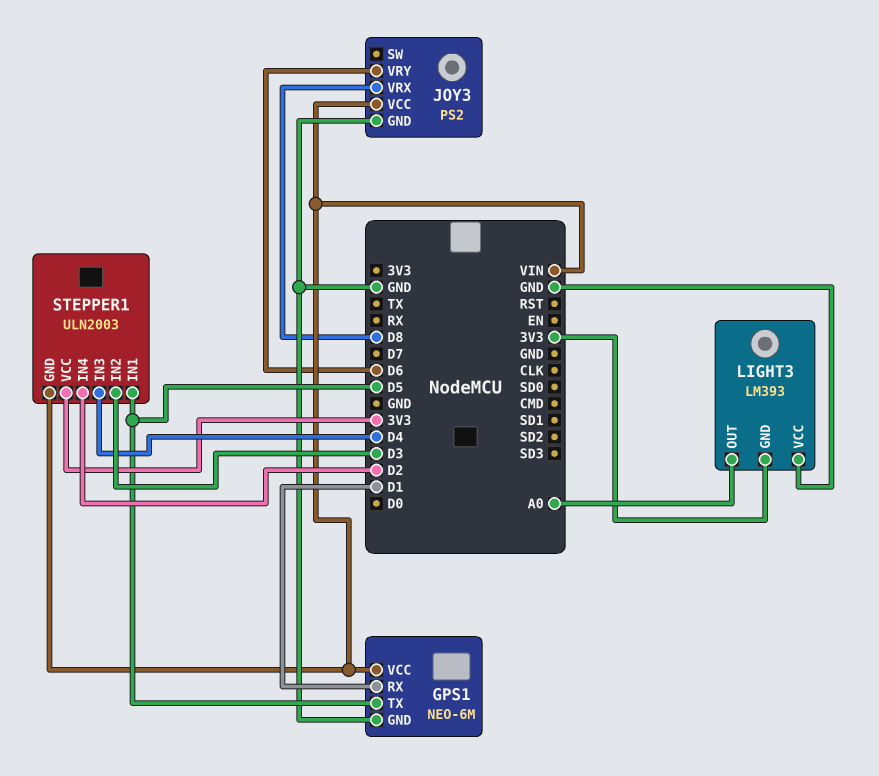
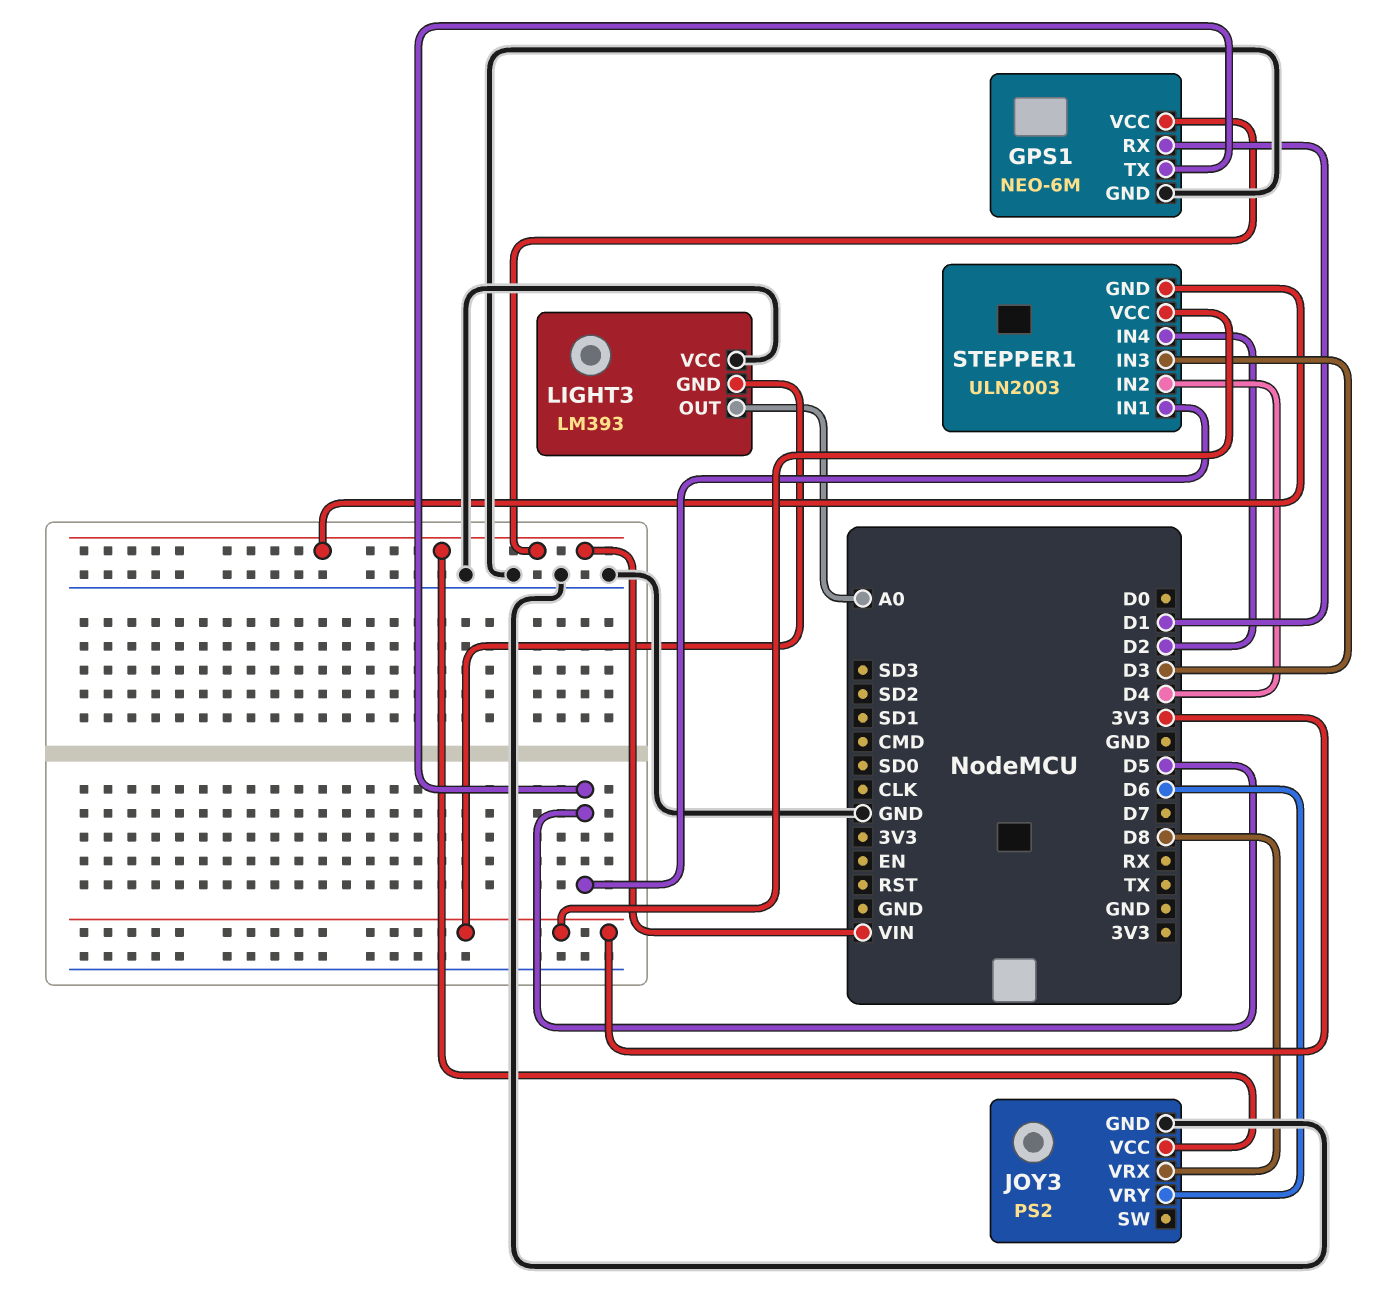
STEPPER1 pin IN2: D3 -> D4
STEPPER1 pin IN3: D4 -> D3

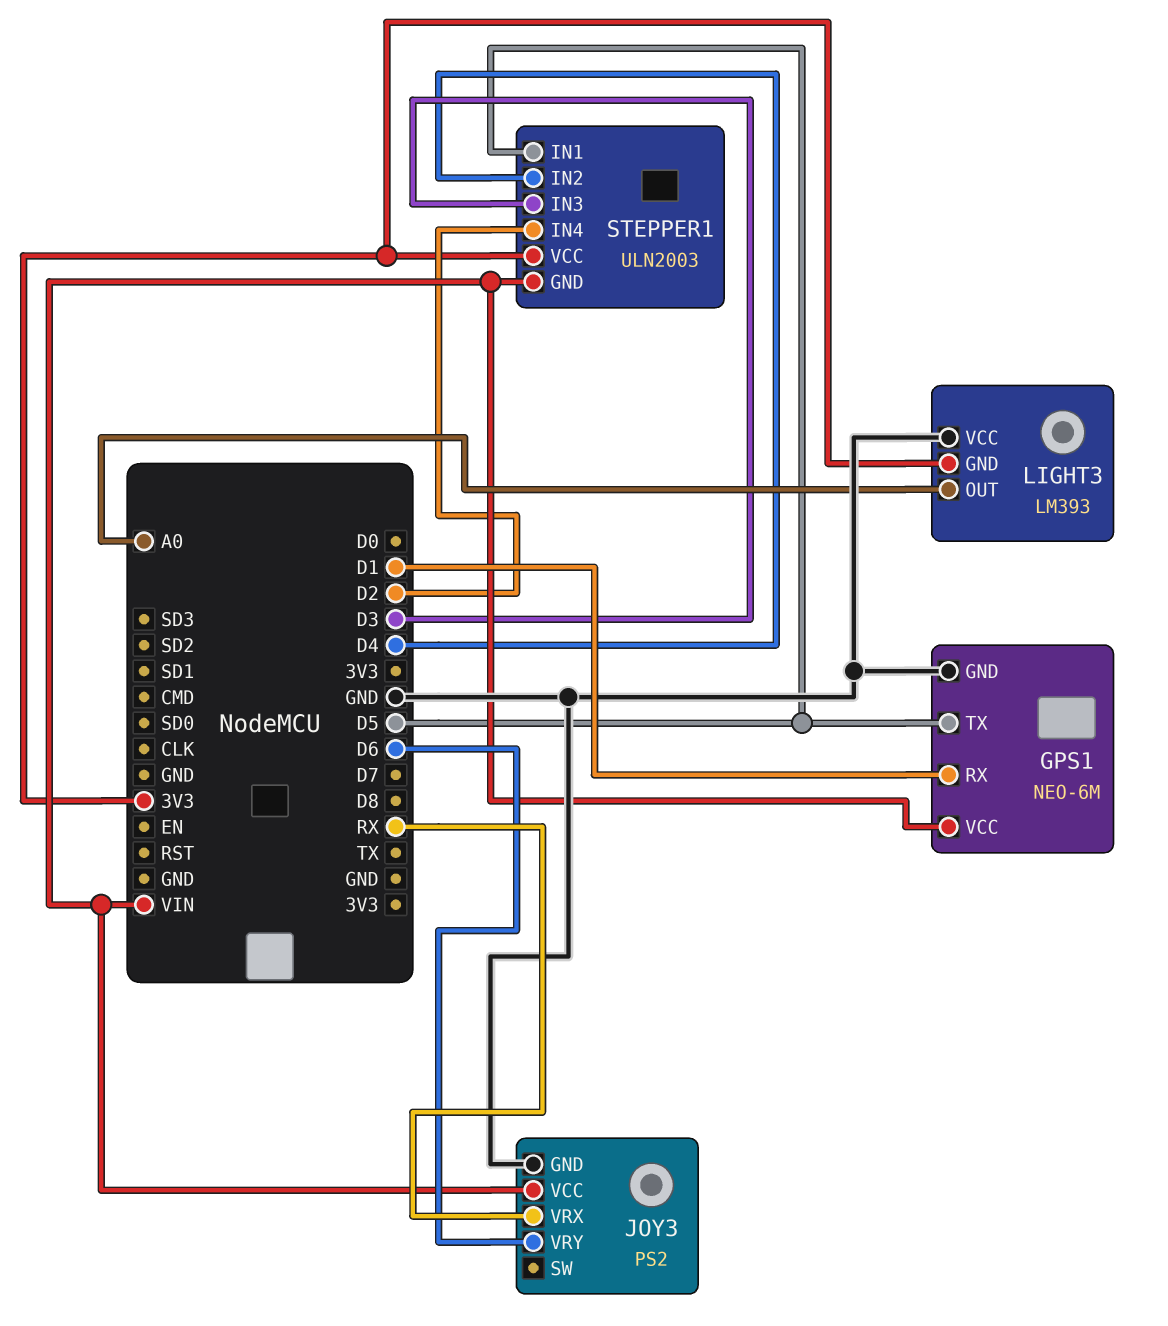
JOY3 pin VRX: D8 -> RX

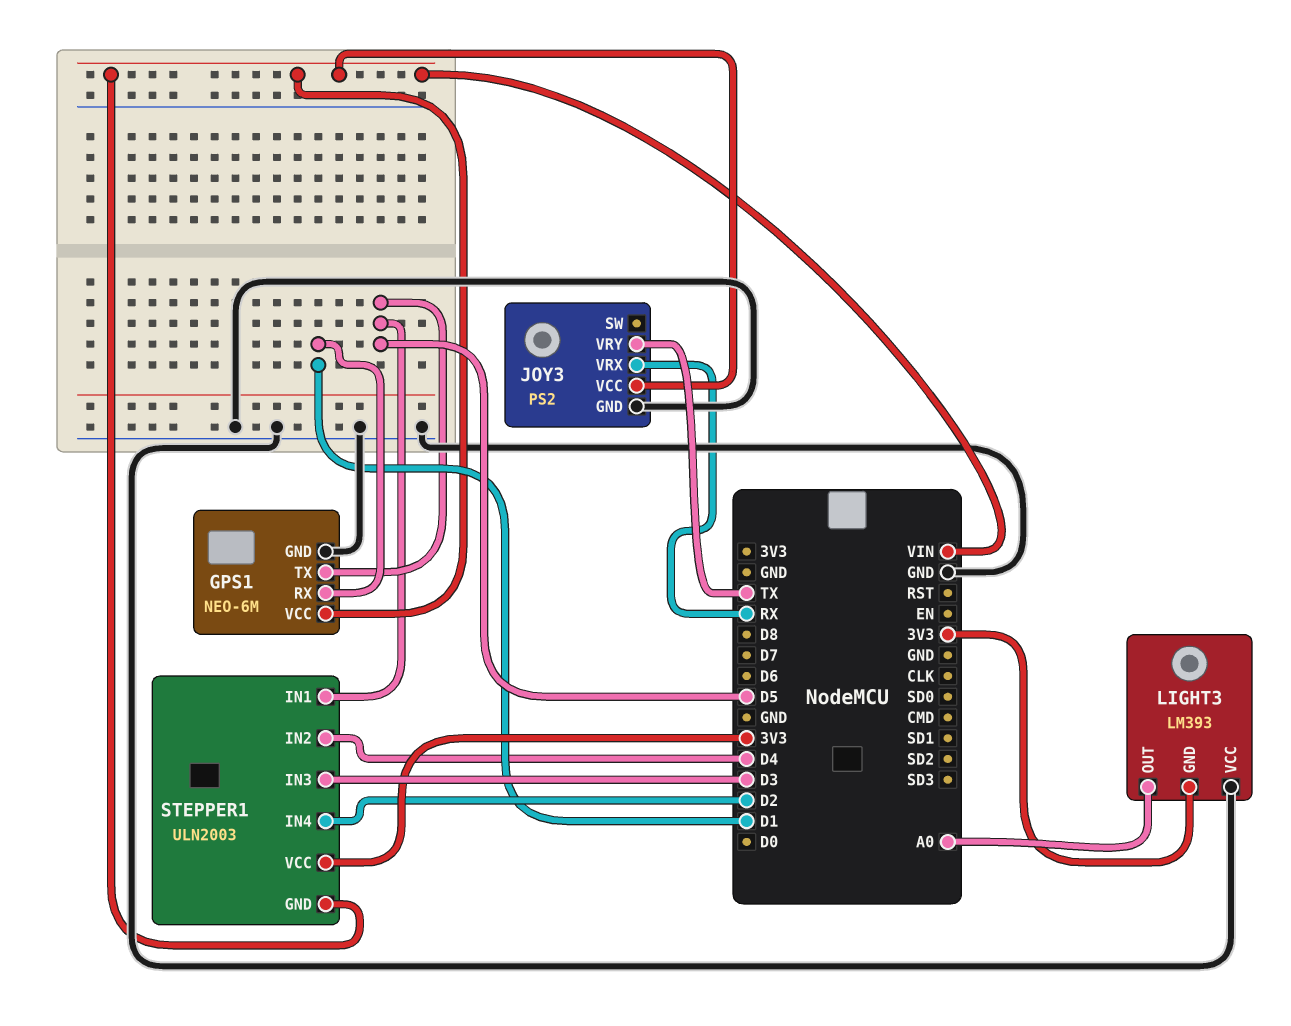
JOY3 pin VRY: D6 -> TX

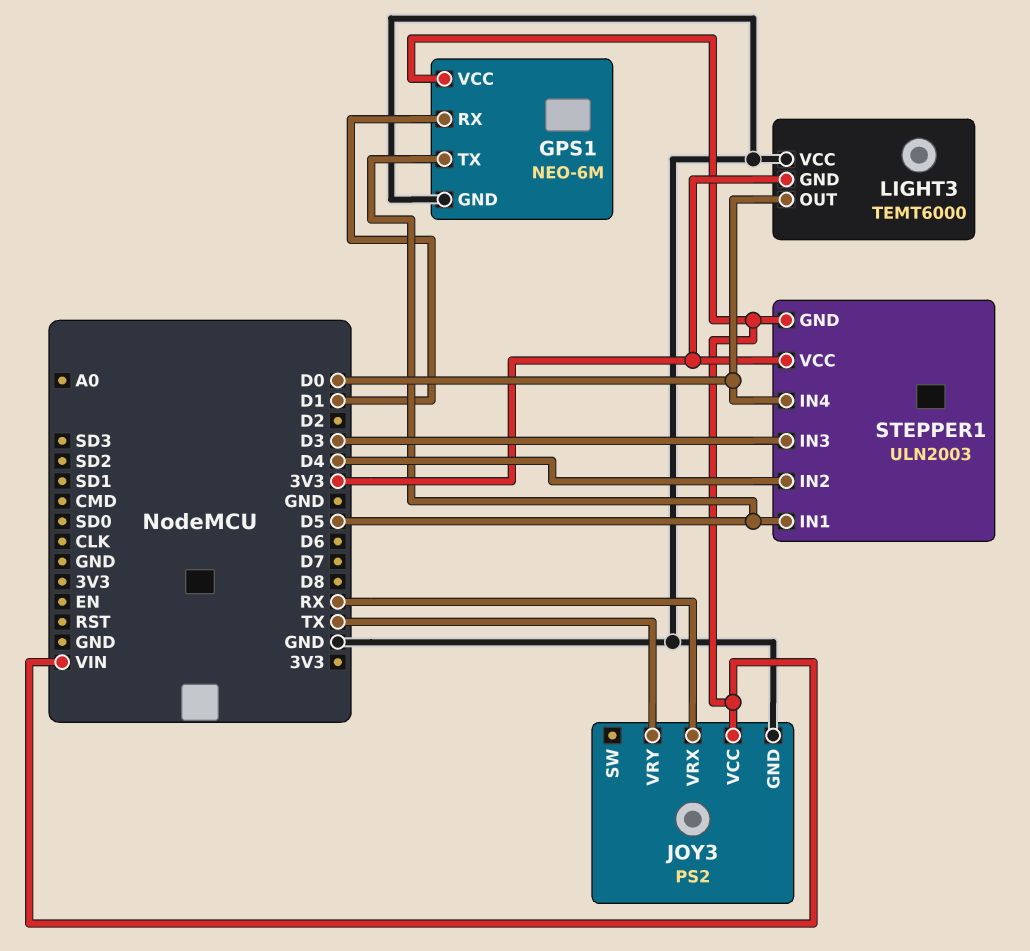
LIGHT3: LM393 -> TEMT6000
LIGHT3 pin OUT: A0 -> D0
STEPPER1 pin IN4: D2 -> D0

